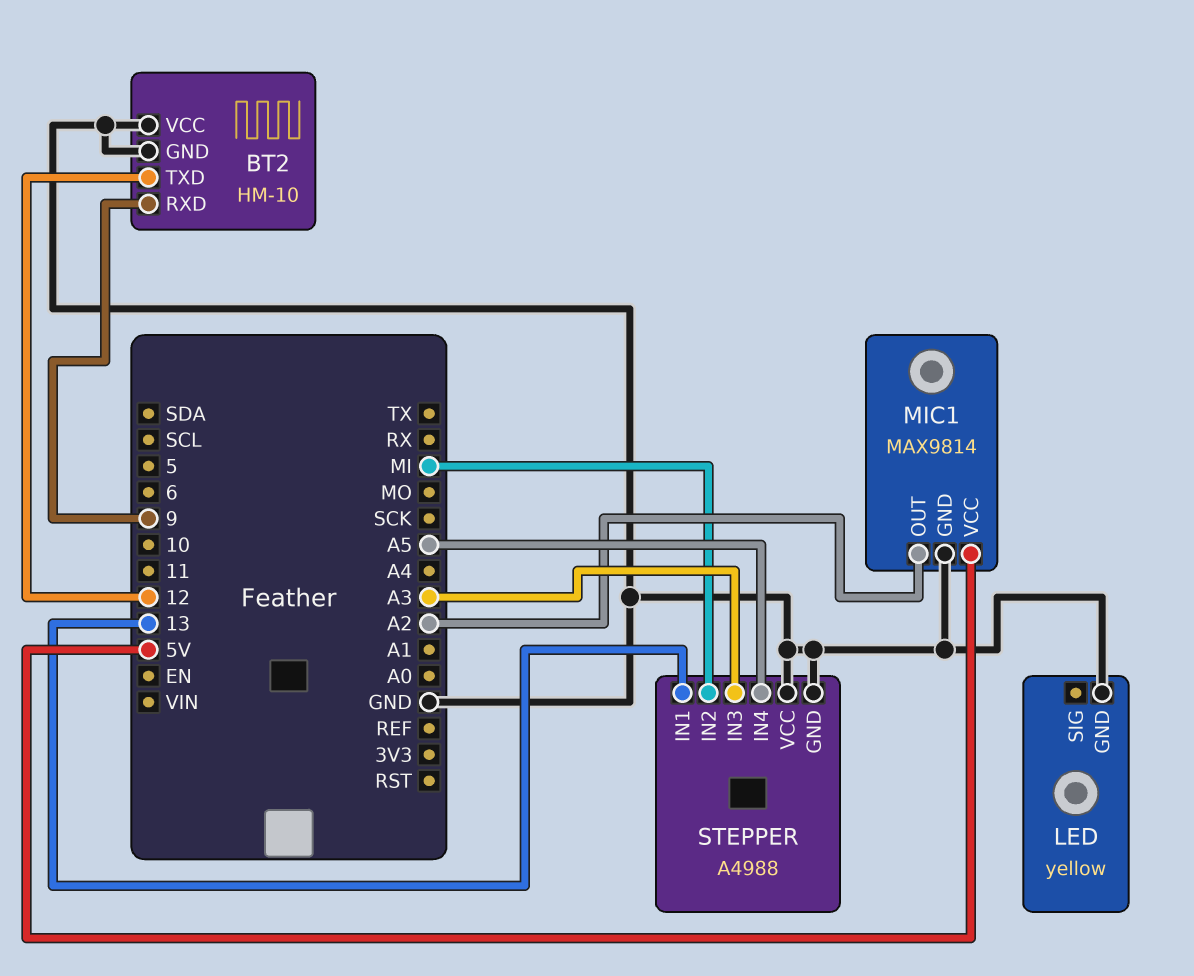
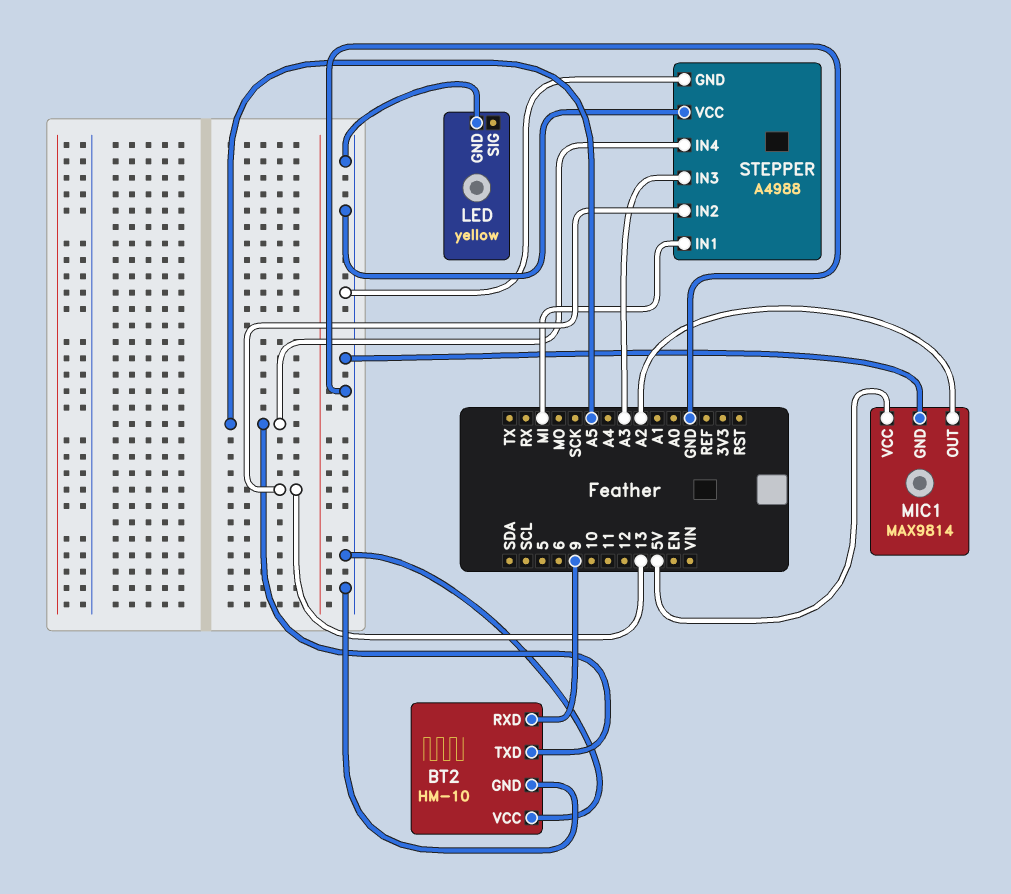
BT2 pin TXD: 12 -> A5
STEPPER pin IN1: 13 -> MI
STEPPER pin IN2: MI -> 13

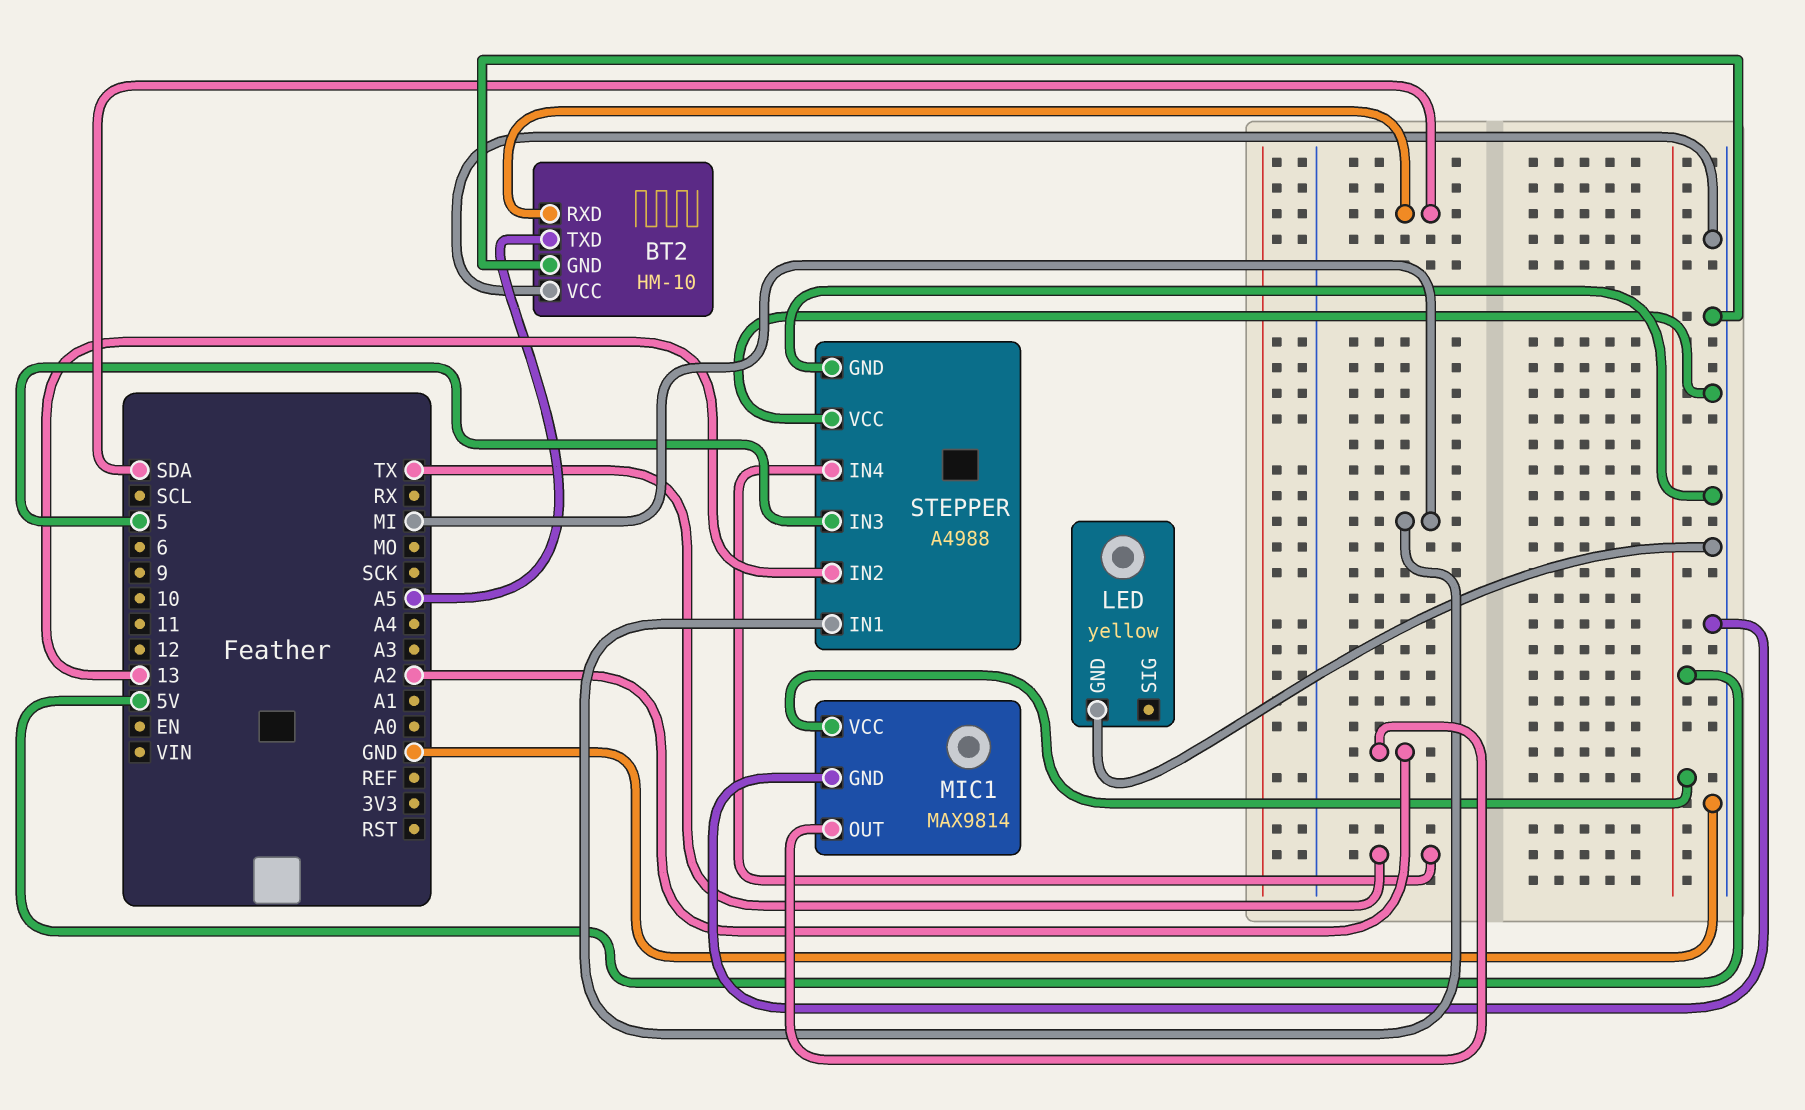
BT2 pin RXD: 9 -> SDA
STEPPER pin IN3: A3 -> 5
STEPPER pin IN4: A5 -> TX

